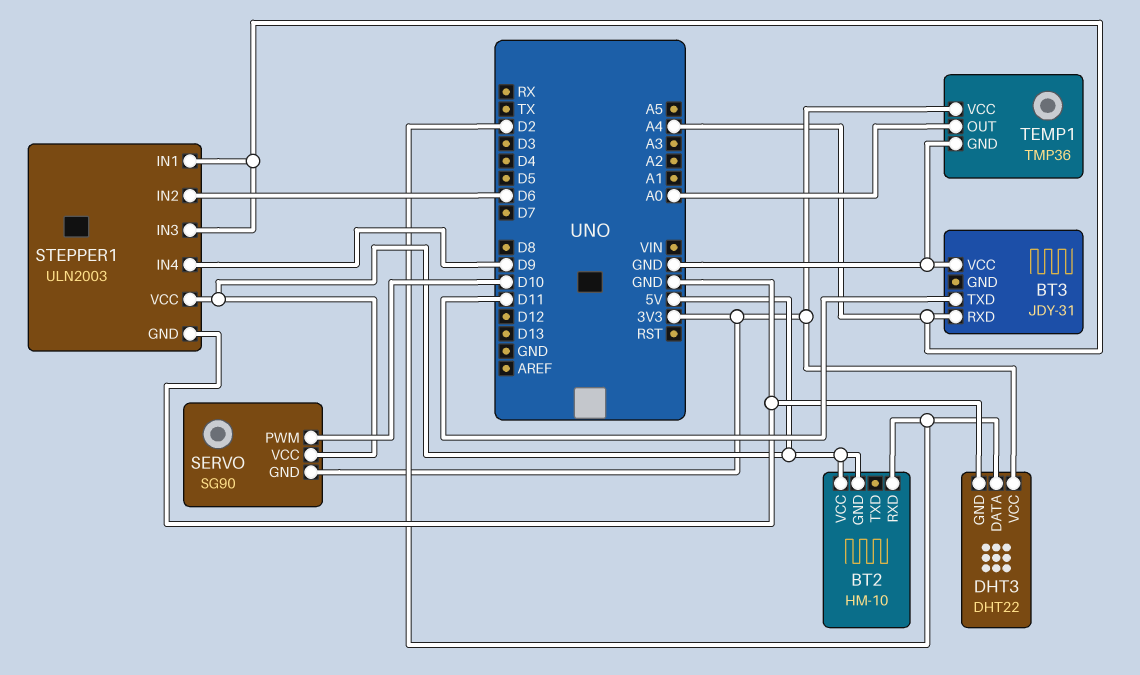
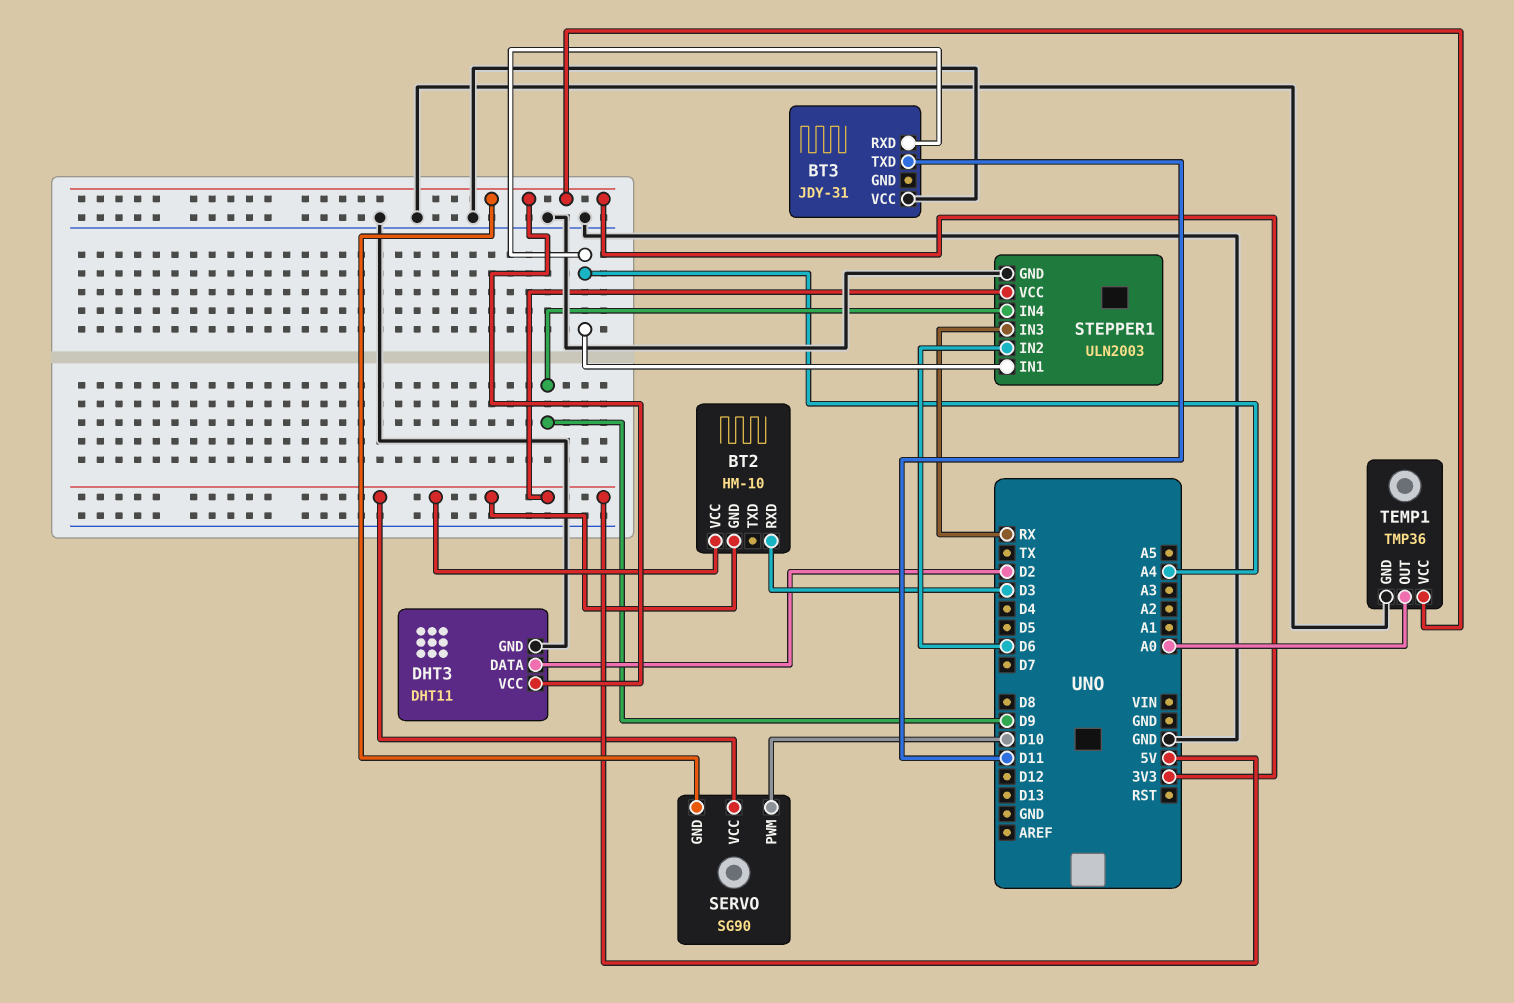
BT2 pin RXD: D2 -> D3
DHT3: DHT22 -> DHT11
STEPPER1 pin IN3: A4 -> RX

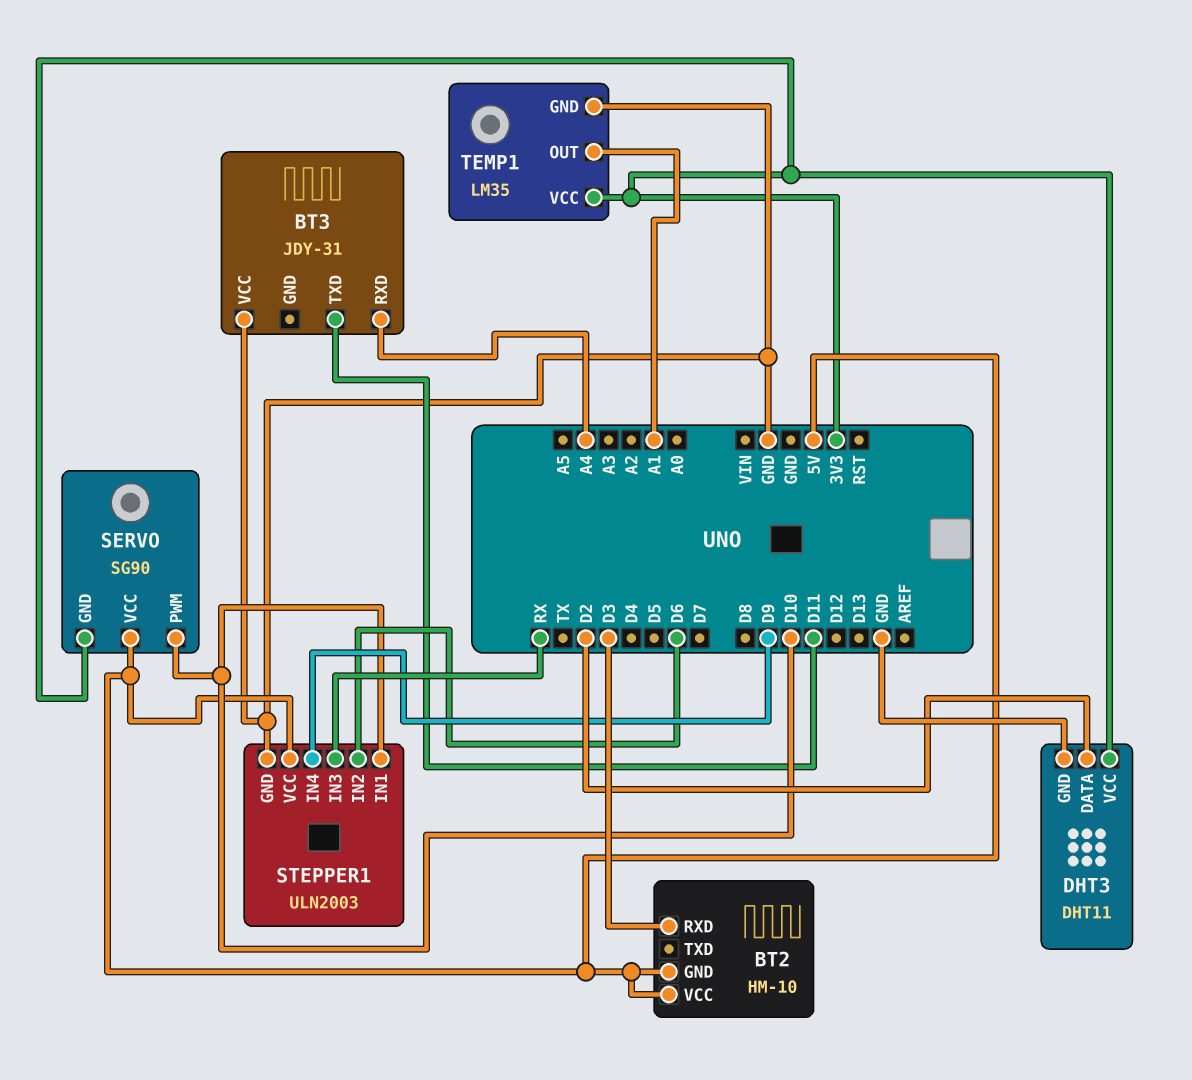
STEPPER1 pin IN1: A4 -> D10
TEMP1: TMP36 -> LM35
TEMP1 pin OUT: A0 -> A1

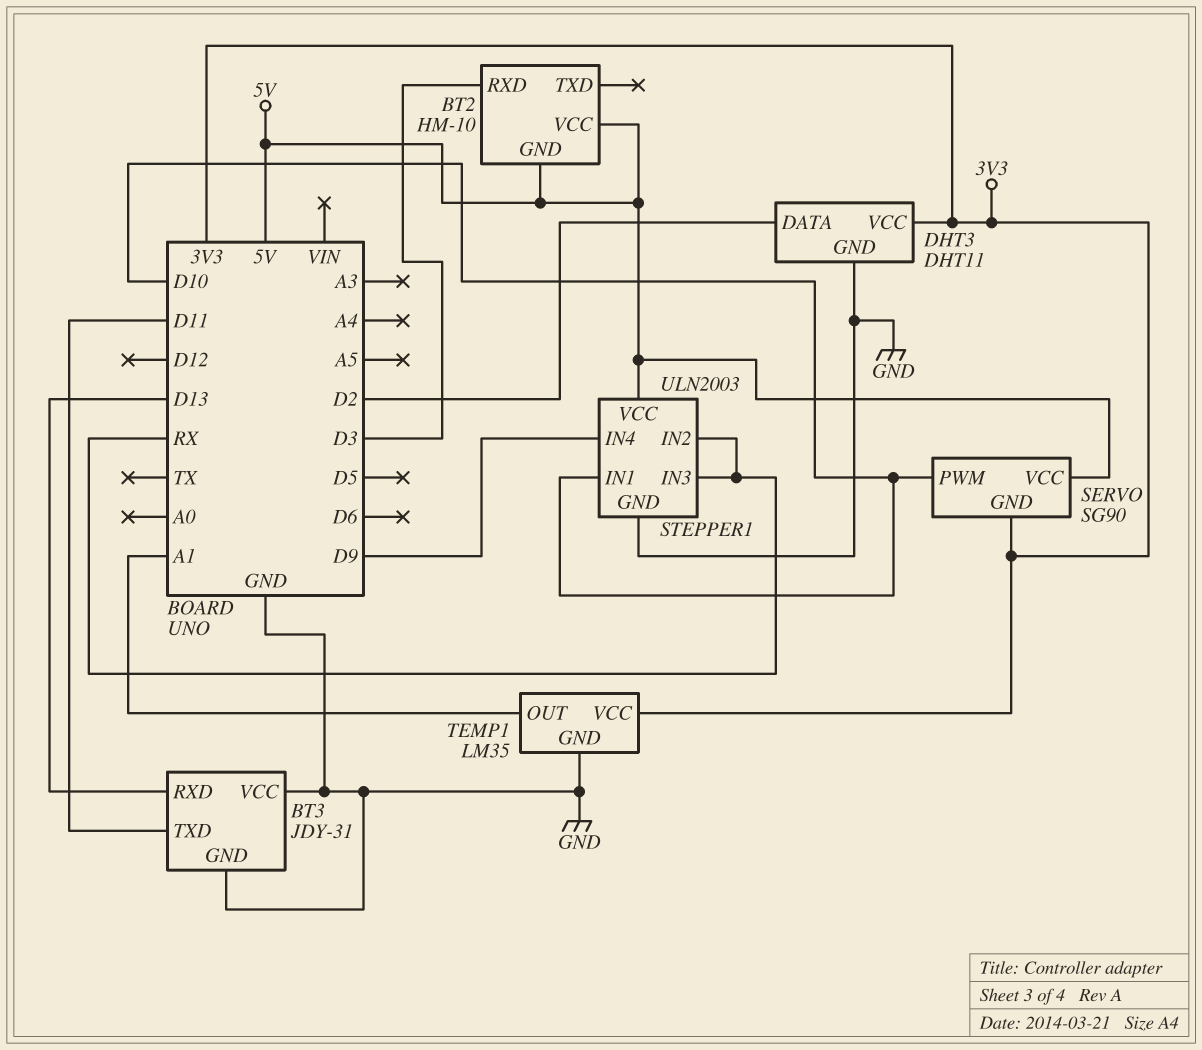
BT3 pin GND: none -> GND
BT3 pin RXD: A4 -> D13
STEPPER1 pin IN2: D6 -> RX

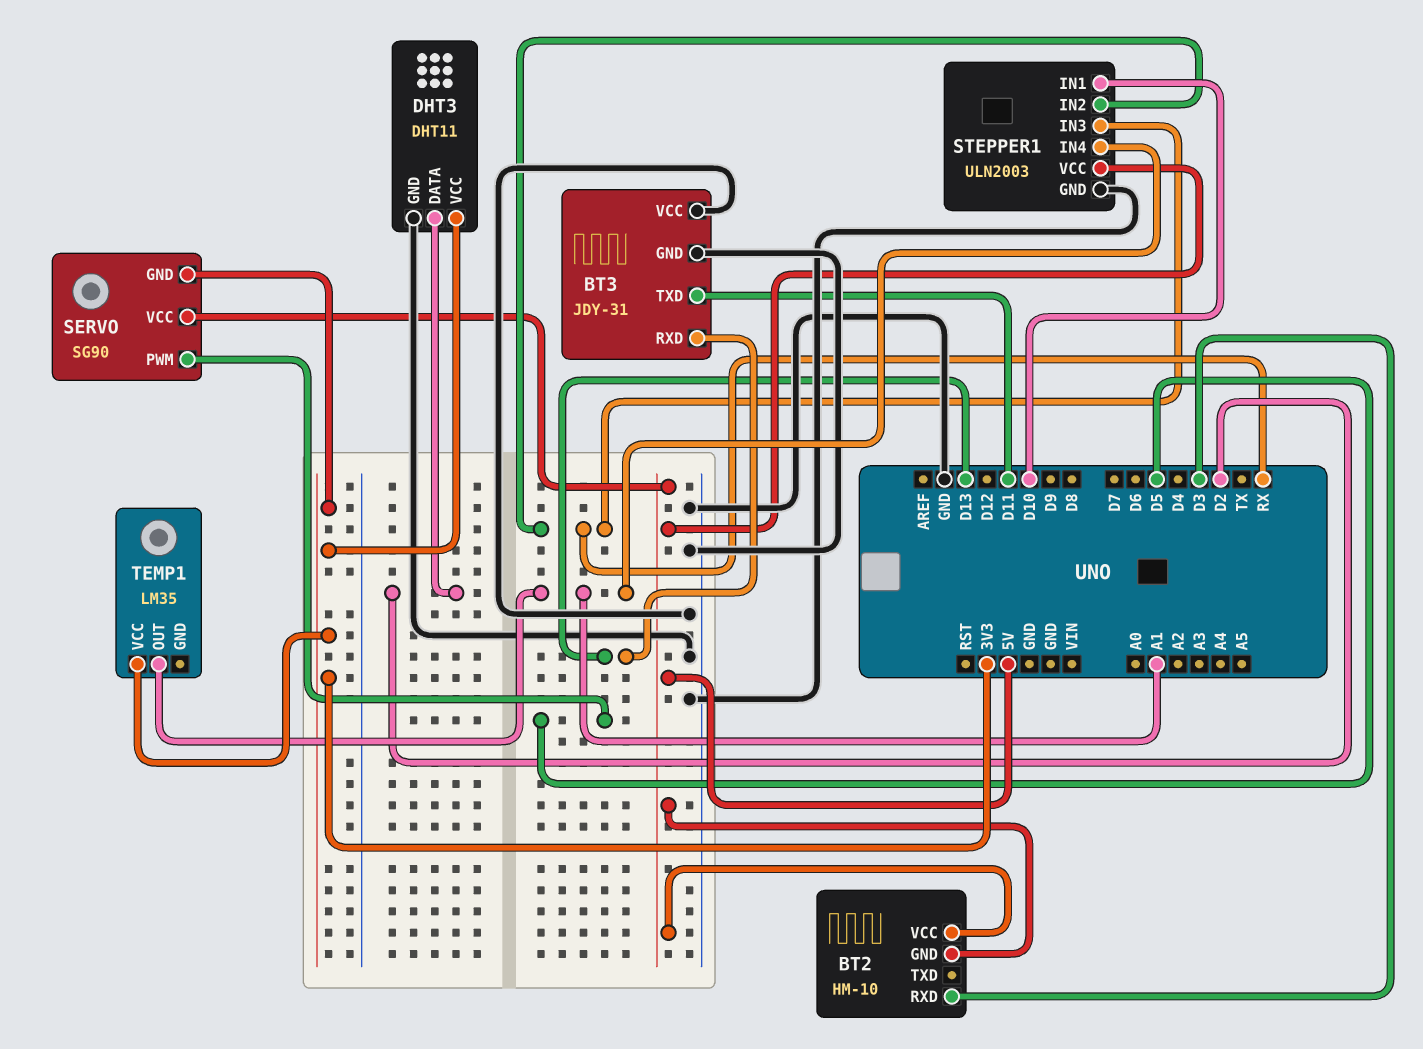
SERVO pin PWM: D10 -> D5
STEPPER1 pin IN4: D9 -> A1
TEMP1 pin GND: GND -> none

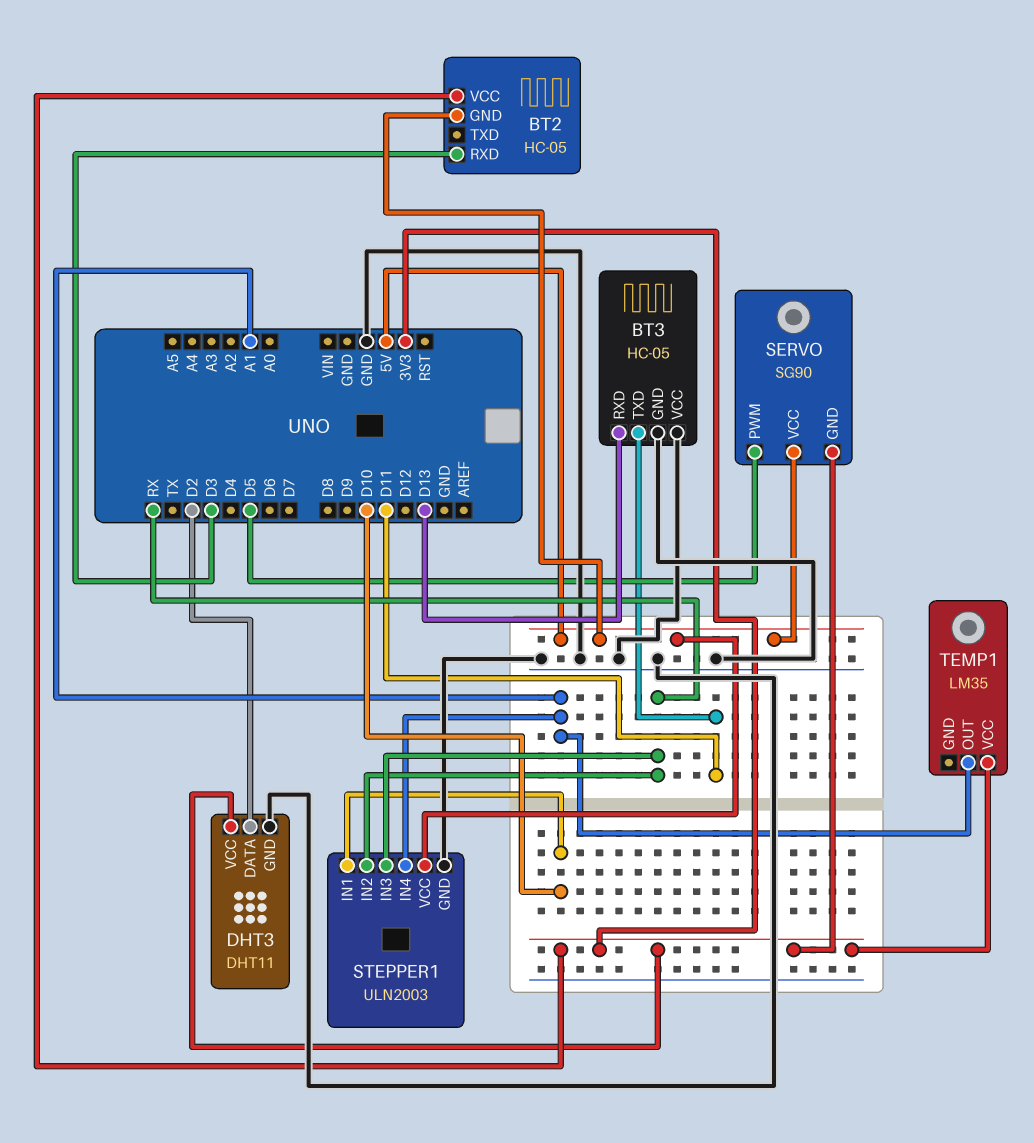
BT2: HM-10 -> HC-05
BT2 pin VCC: 5V -> 3V3
BT3: JDY-31 -> HC-05

